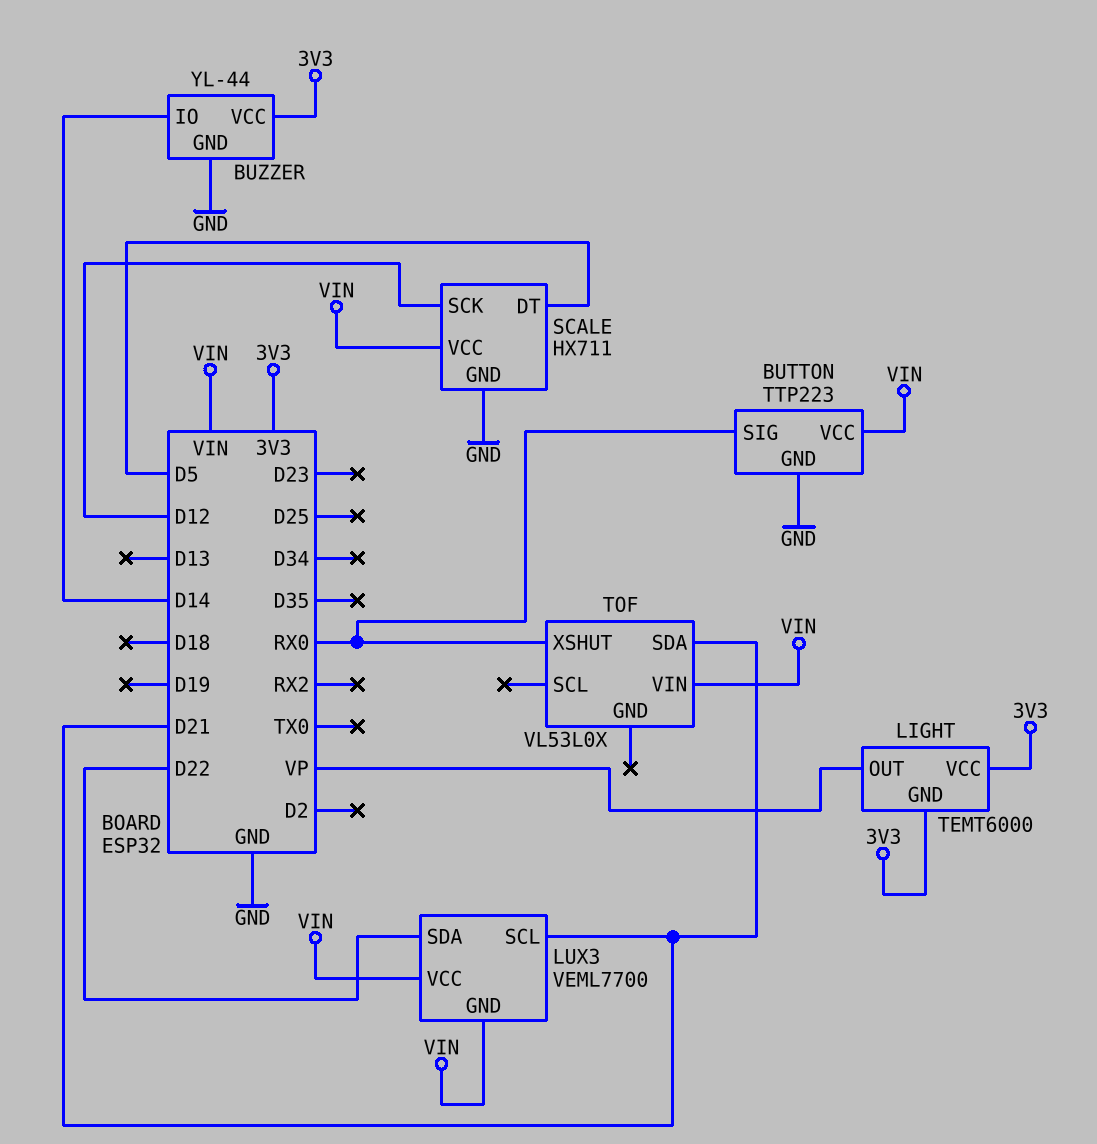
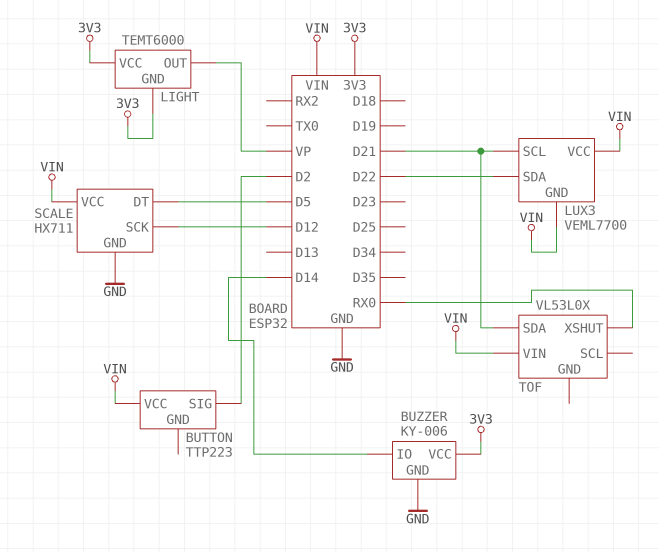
BUTTON pin GND: GND -> none
BUTTON pin SIG: RX0 -> D2
BUZZER: YL-44 -> KY-006

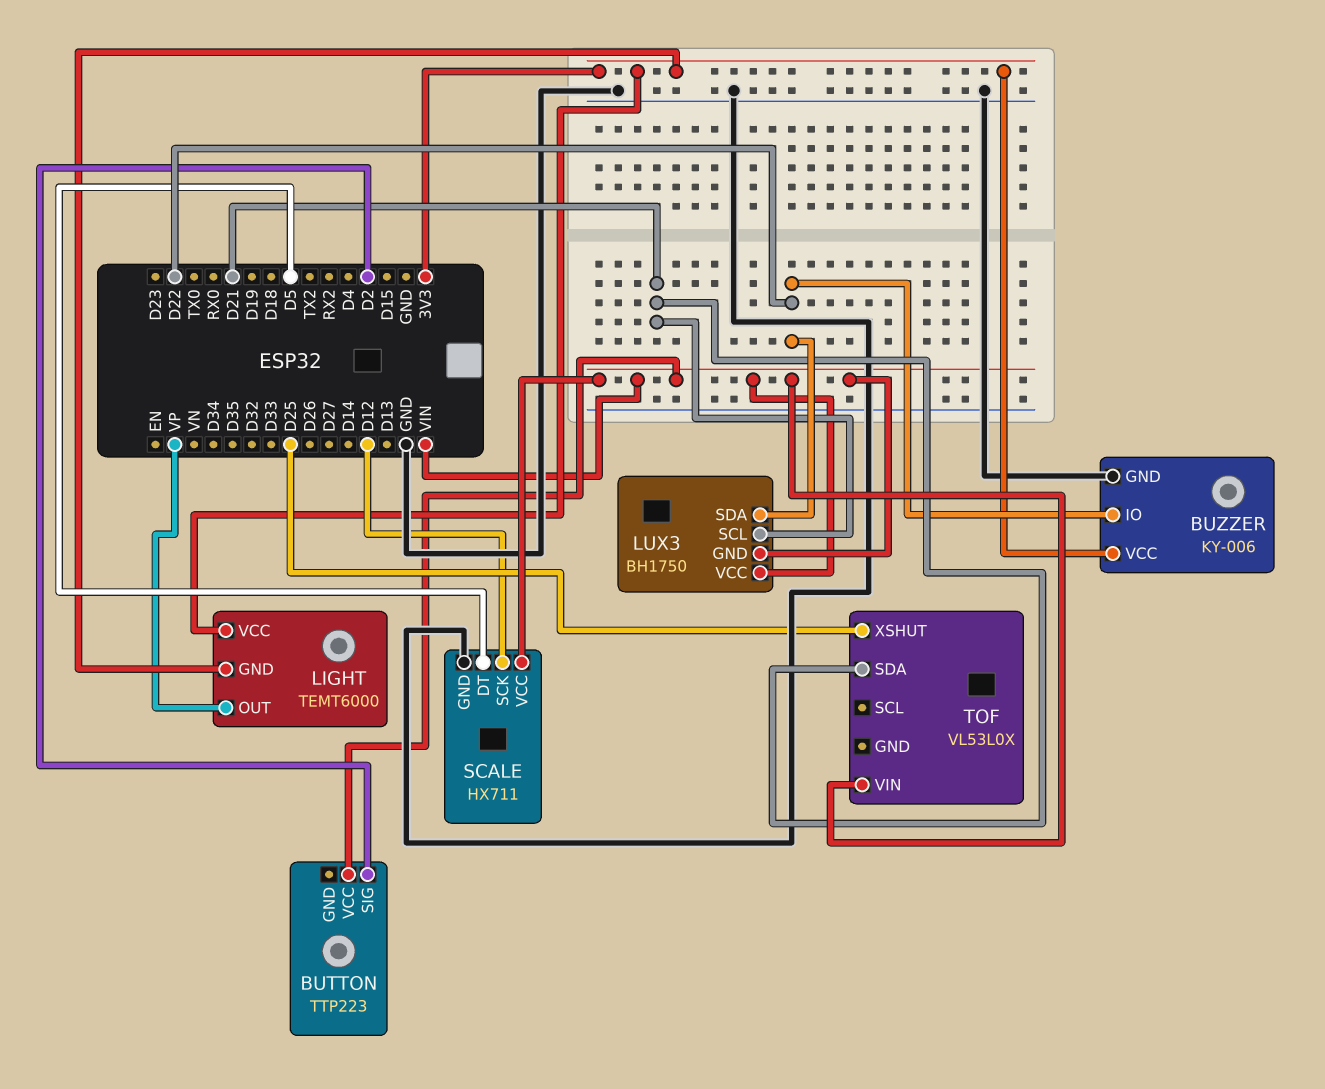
BUZZER pin IO: D14 -> D22
LUX3: VEML7700 -> BH1750
TOF pin XSHUT: RX0 -> D25

